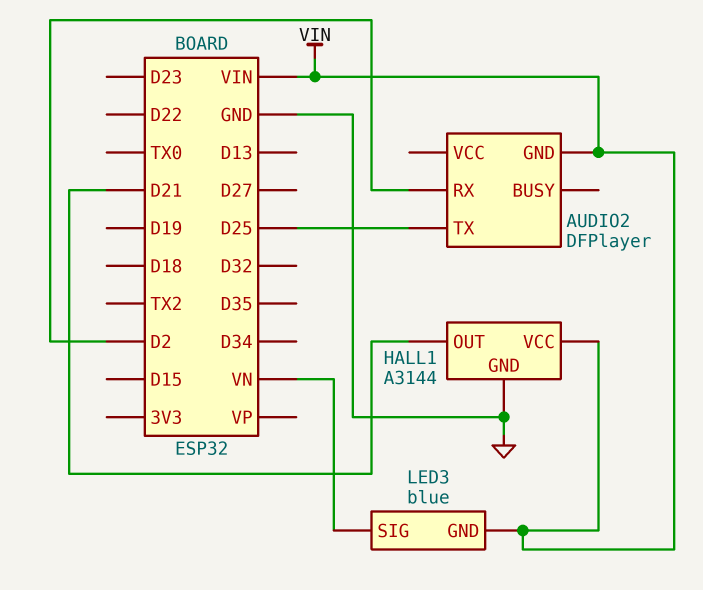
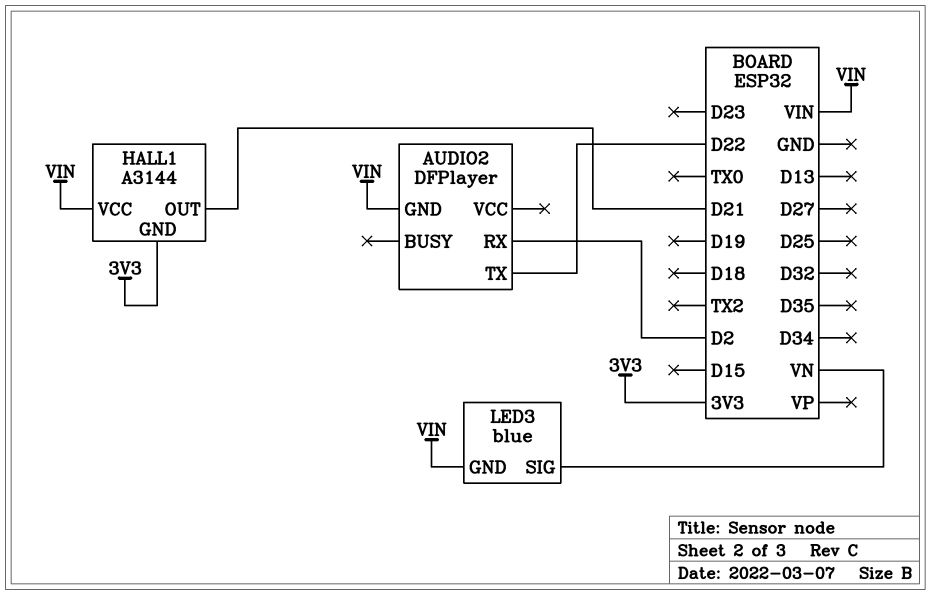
AUDIO2 pin TX: D25 -> D22
HALL1 pin GND: GND -> 3V3

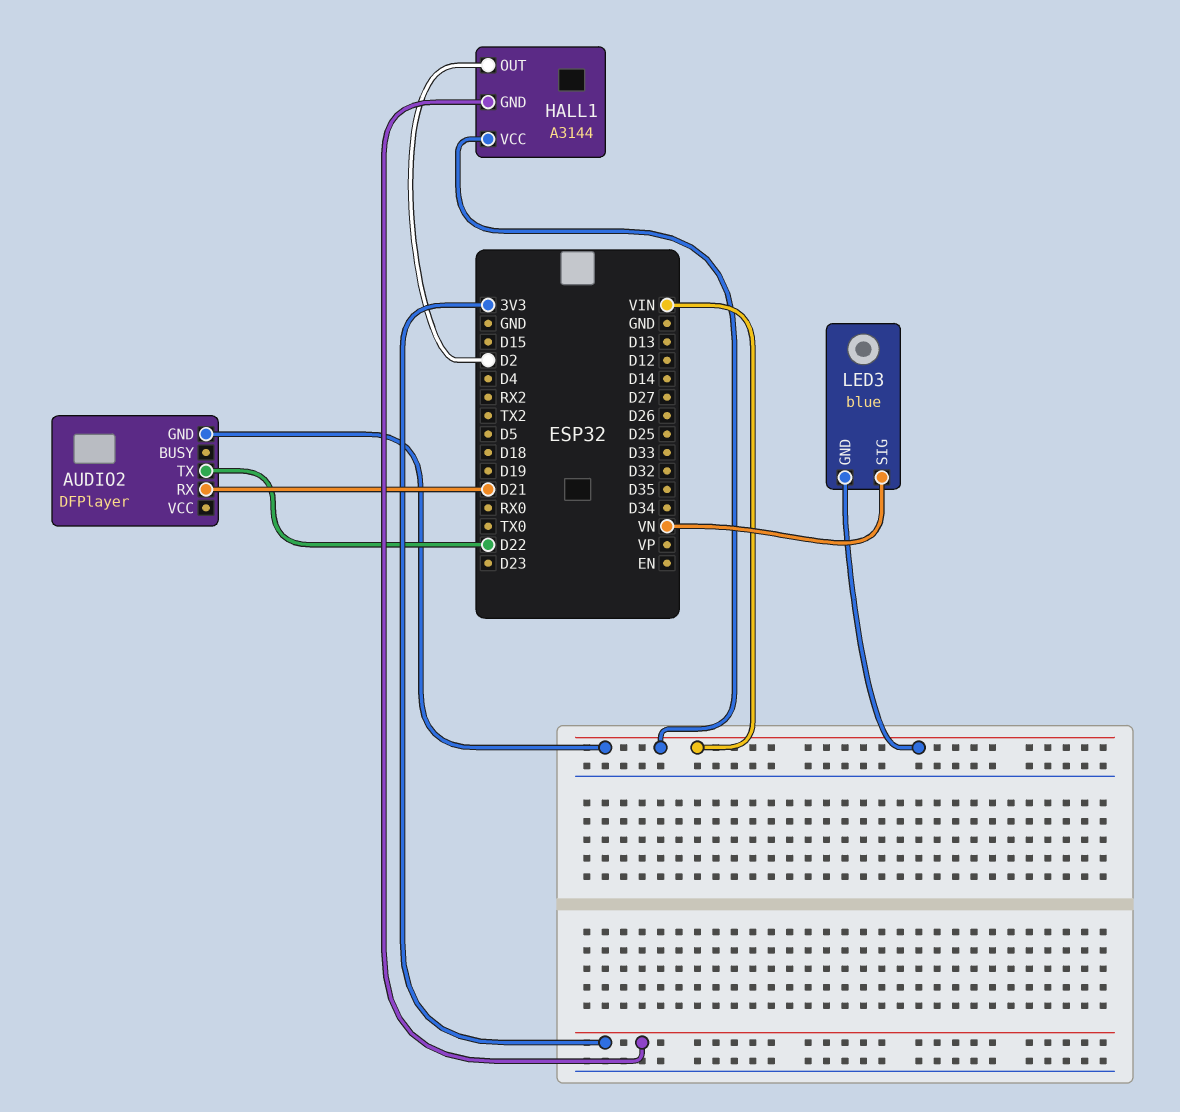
AUDIO2 pin RX: D2 -> D21
HALL1 pin OUT: D21 -> D2

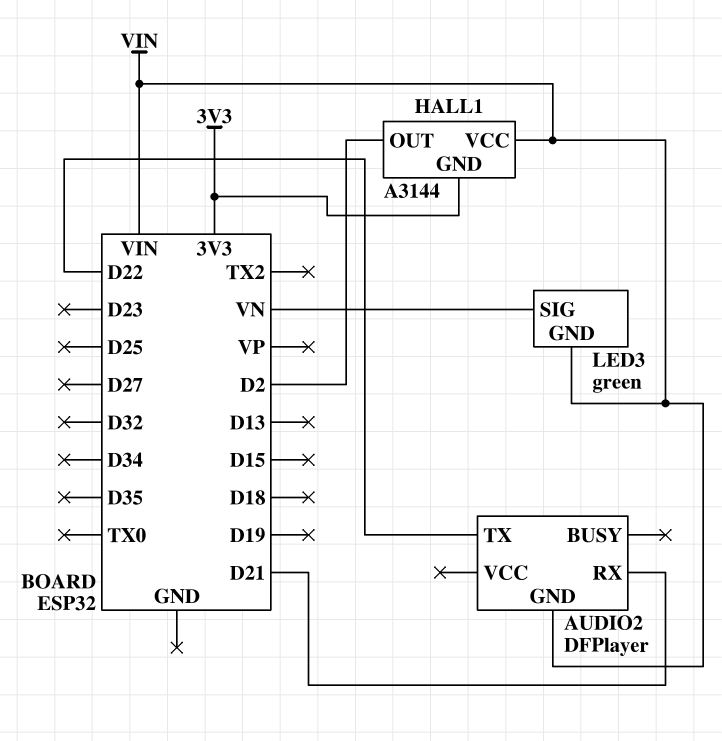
LED3: blue -> green

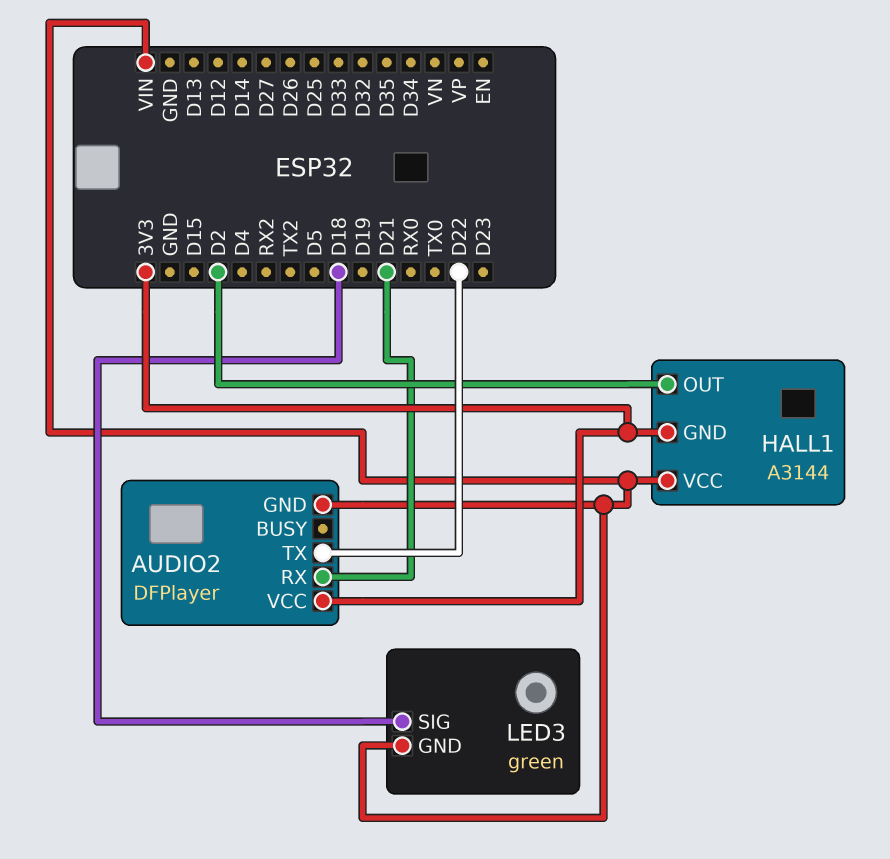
AUDIO2 pin VCC: none -> 3V3
LED3 pin SIG: VN -> D18

